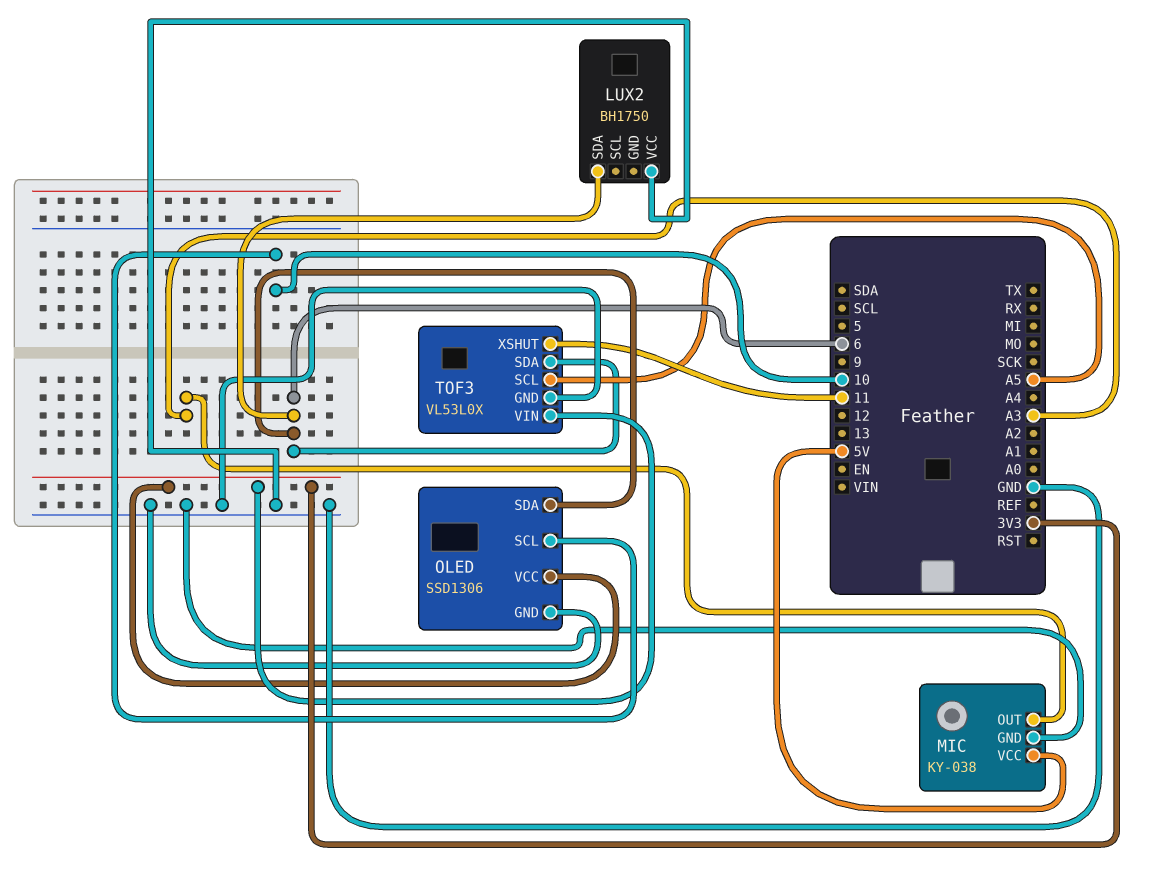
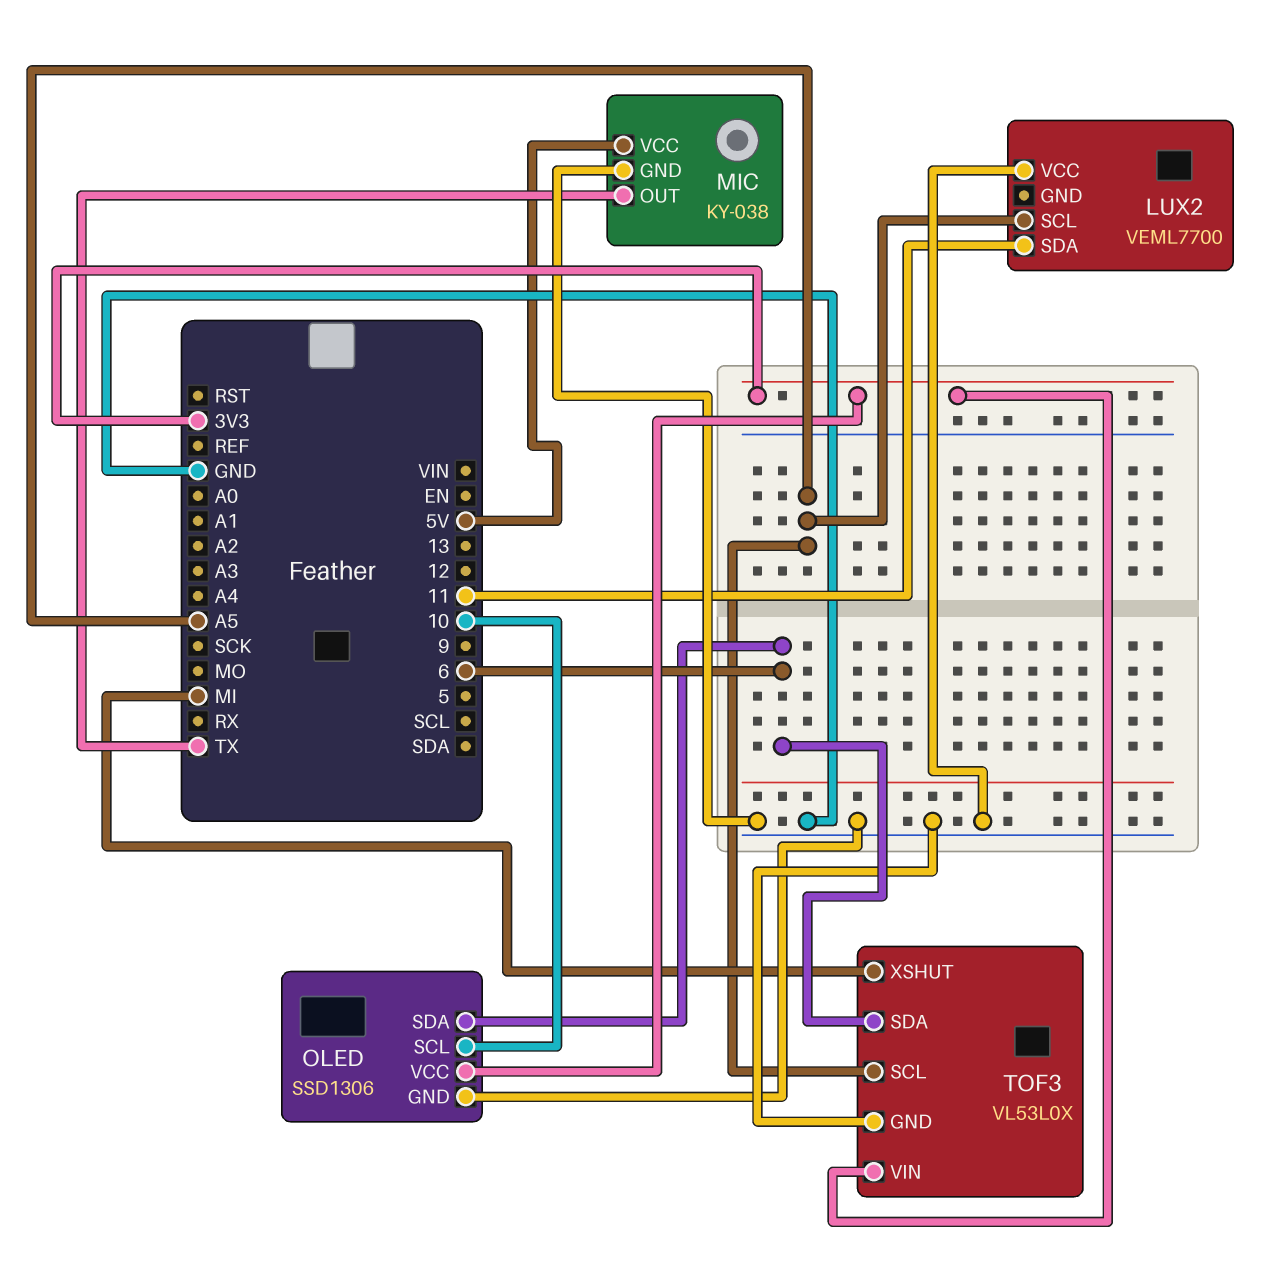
LUX2: BH1750 -> VEML7700
LUX2 pin SCL: none -> A5
LUX2 pin SDA: 6 -> 11
MIC pin OUT: A3 -> TX
TOF3 pin XSHUT: 11 -> MI

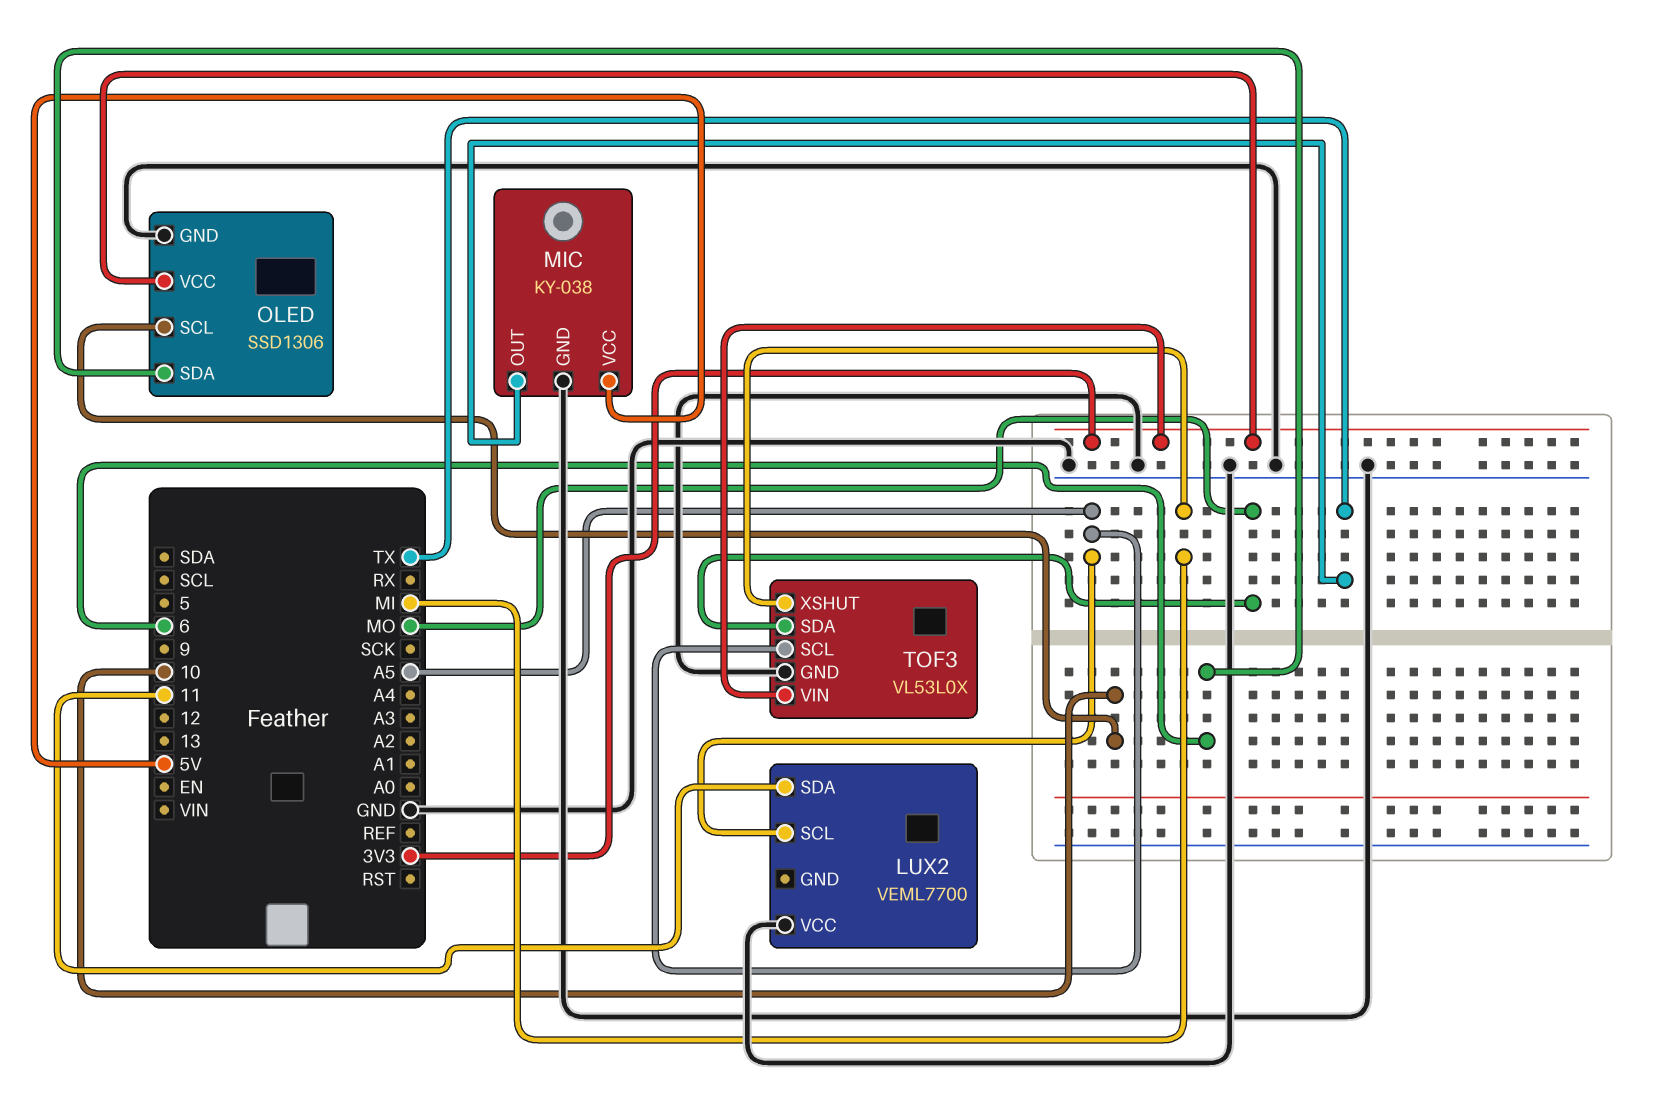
TOF3 pin SDA: 6 -> MO

